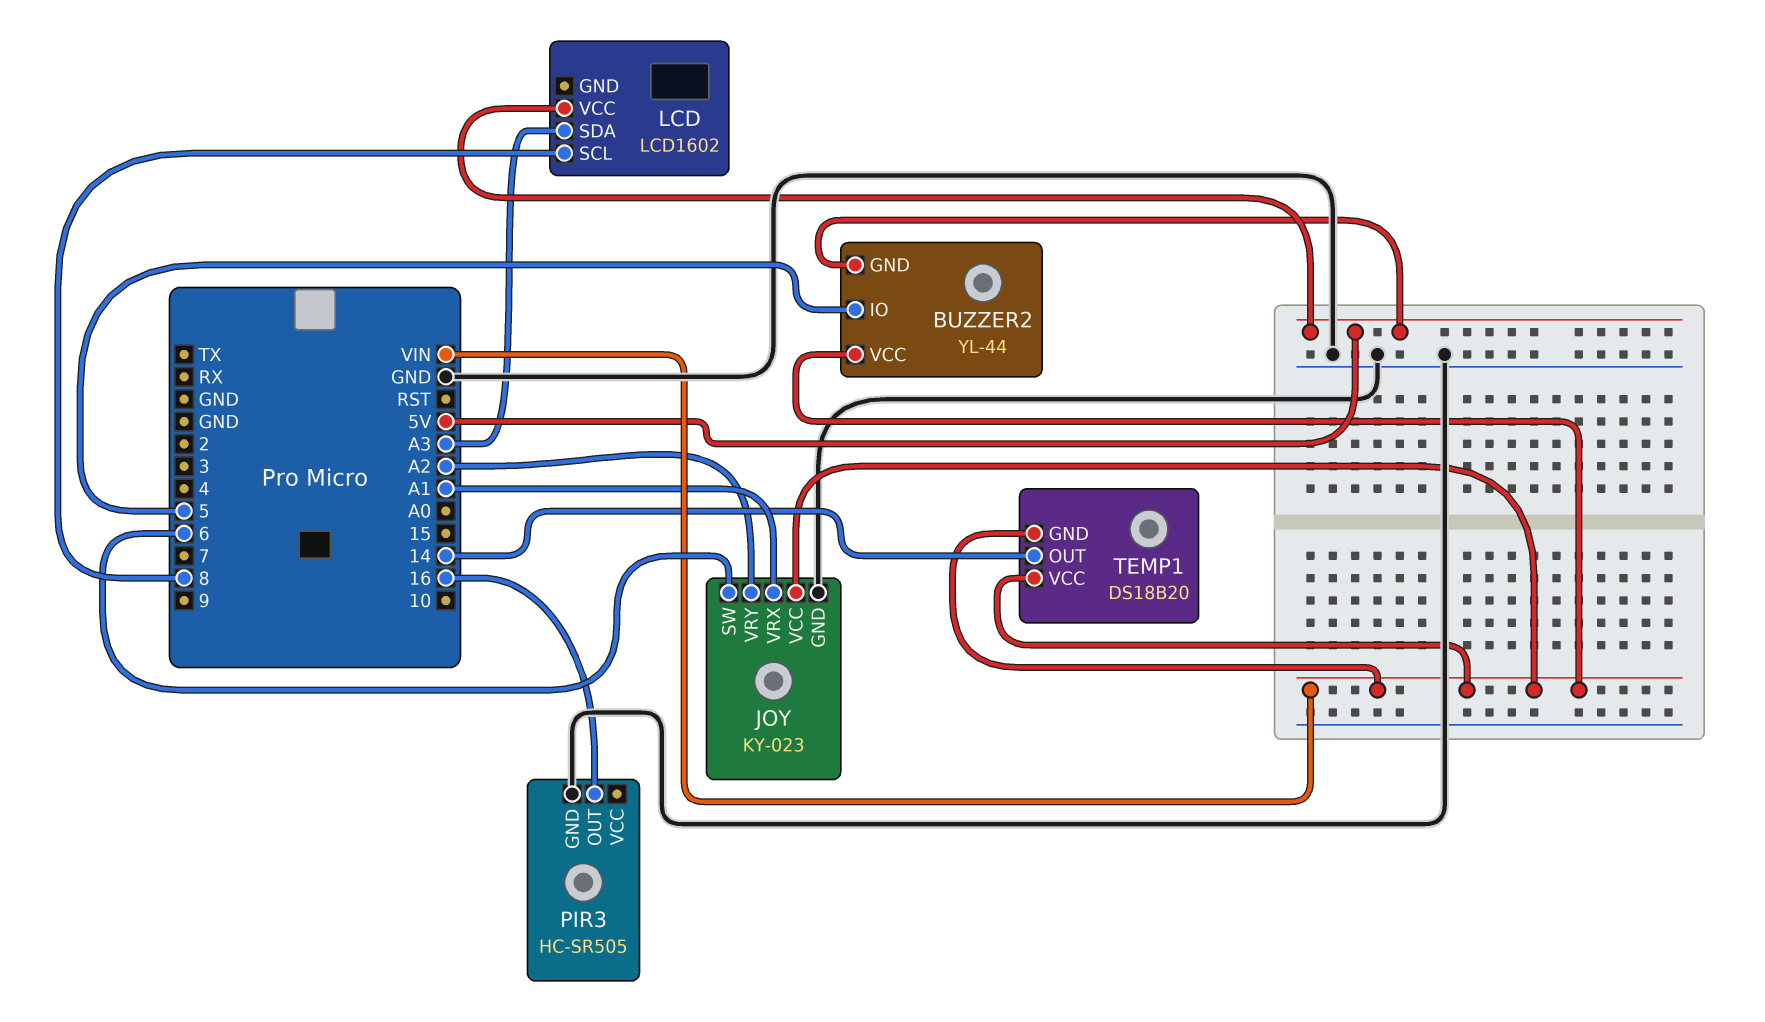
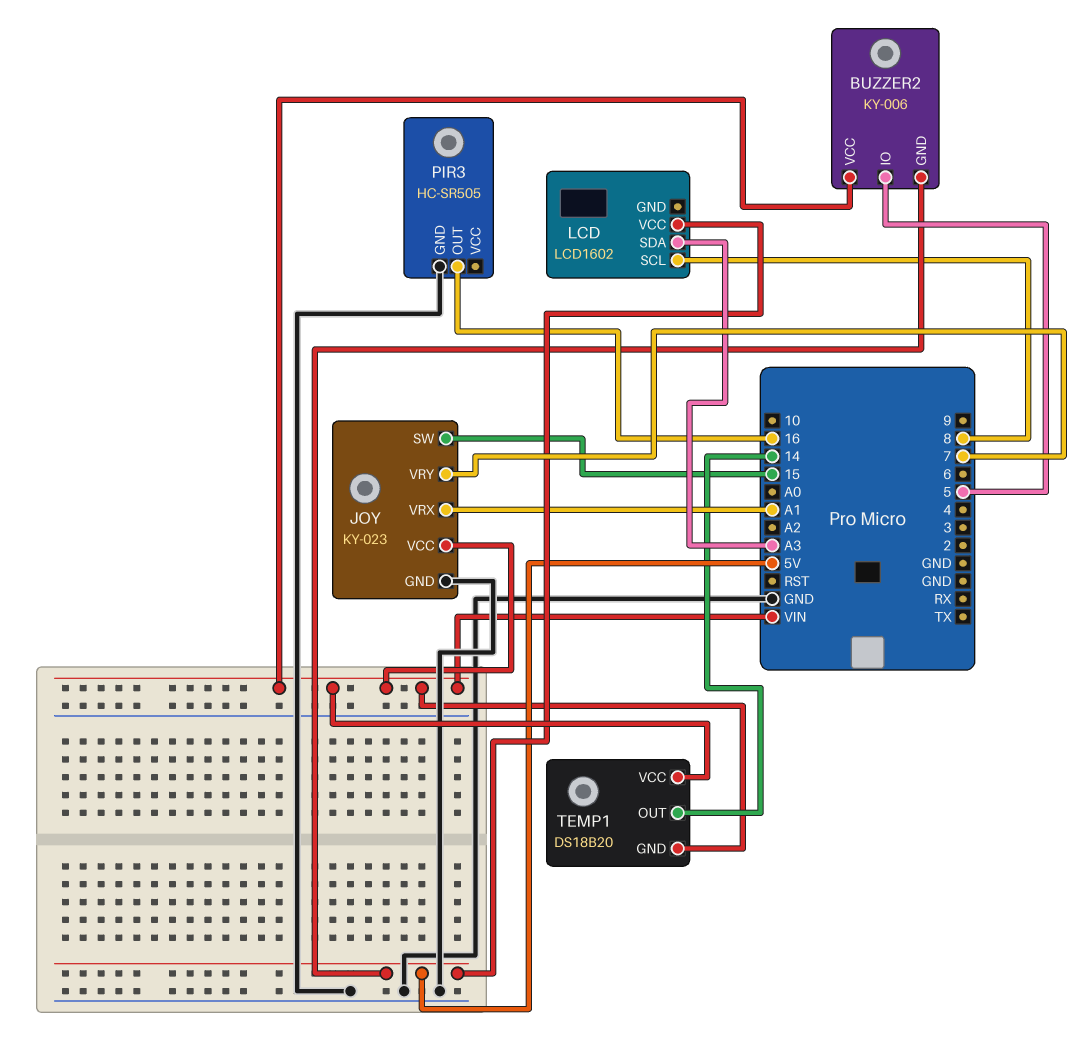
BUZZER2: YL-44 -> KY-006
JOY pin SW: 6 -> 15
JOY pin VRY: A2 -> 7

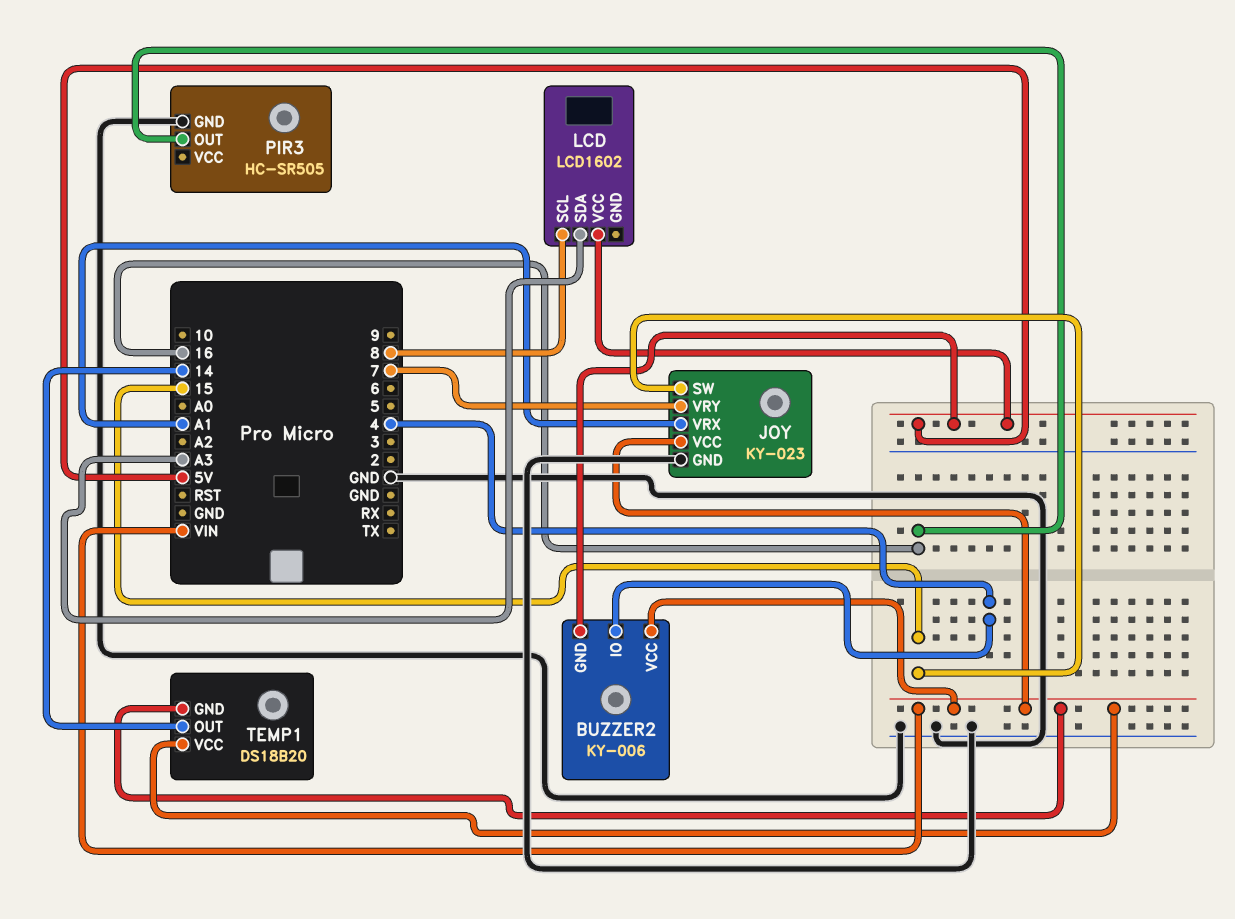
BUZZER2 pin IO: 5 -> 4

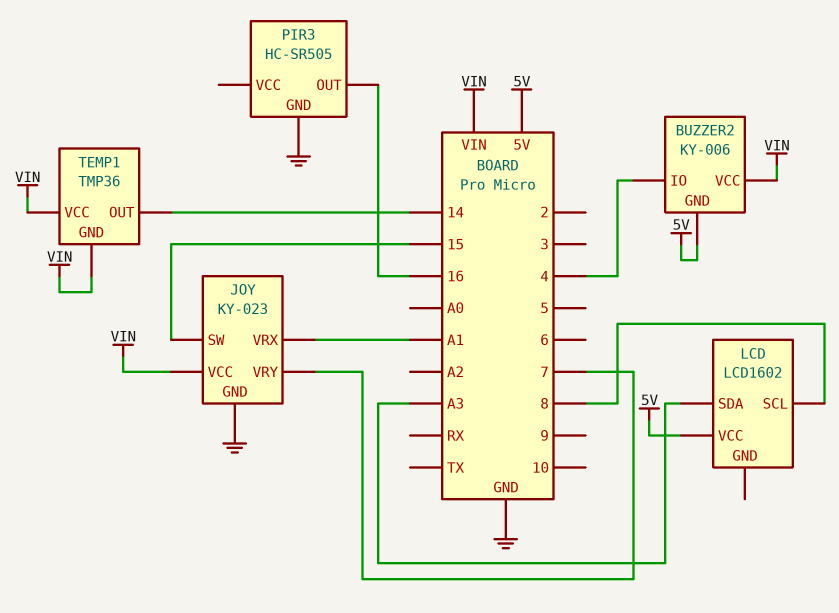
TEMP1: DS18B20 -> TMP36

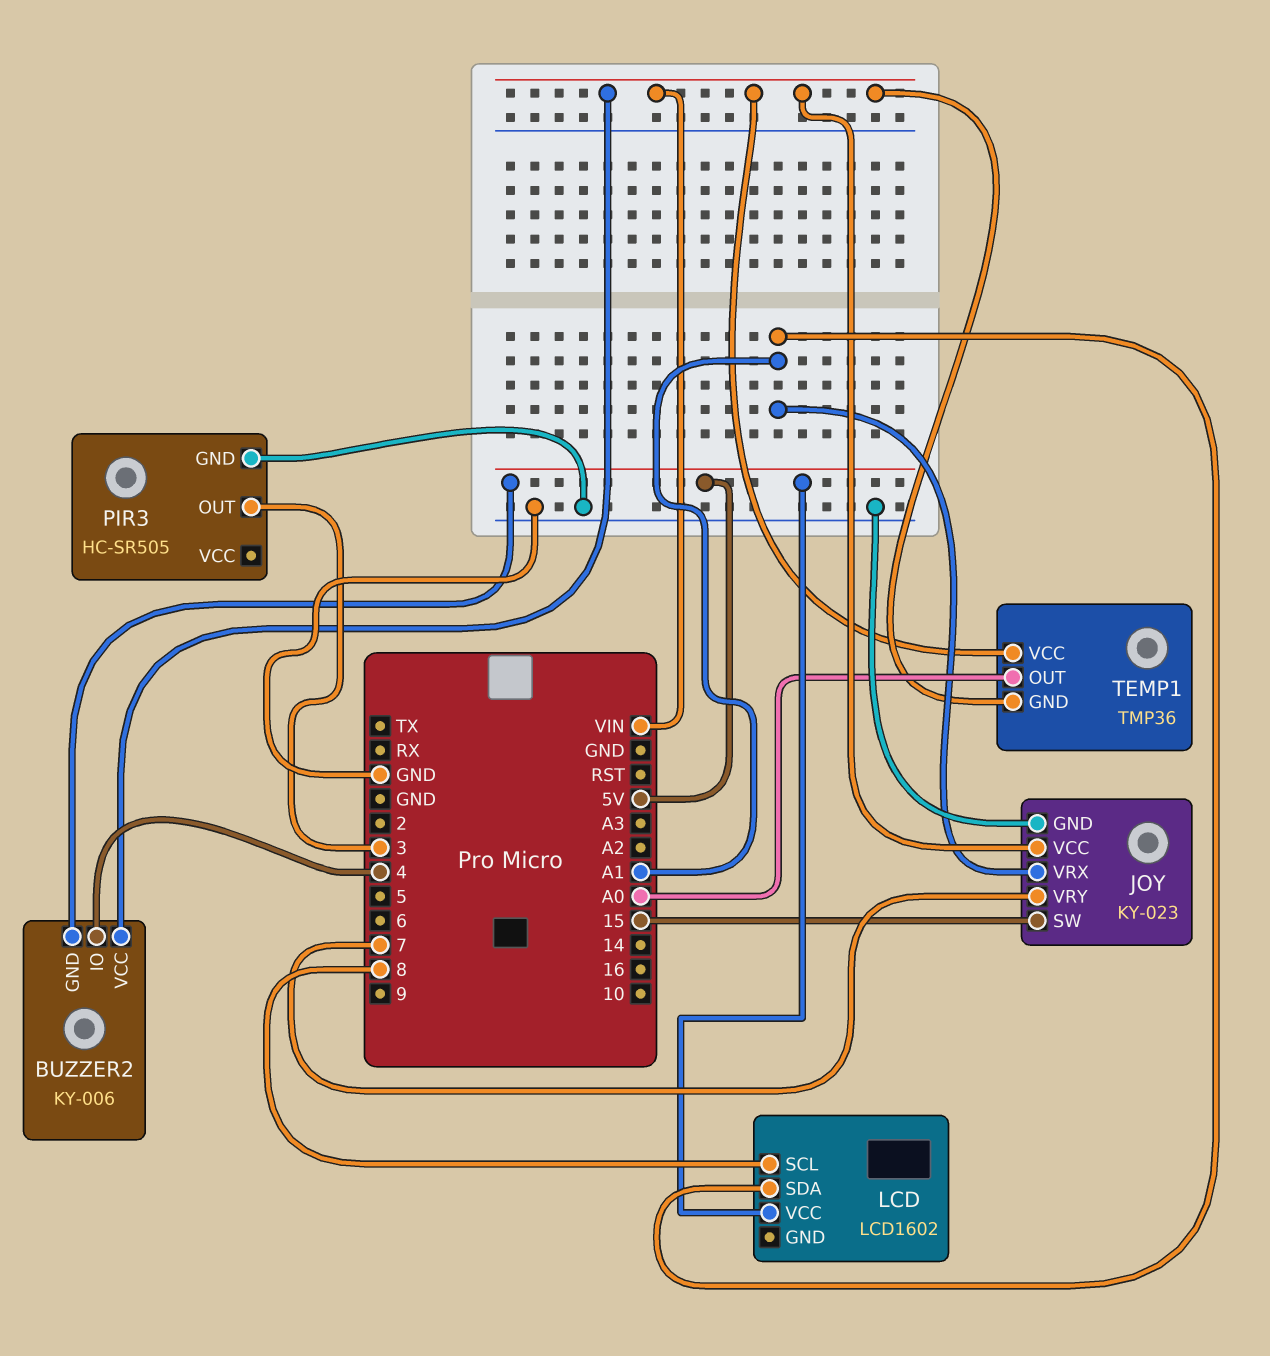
LCD pin SDA: A3 -> A1
PIR3 pin OUT: 16 -> 3
TEMP1 pin OUT: 14 -> A0

